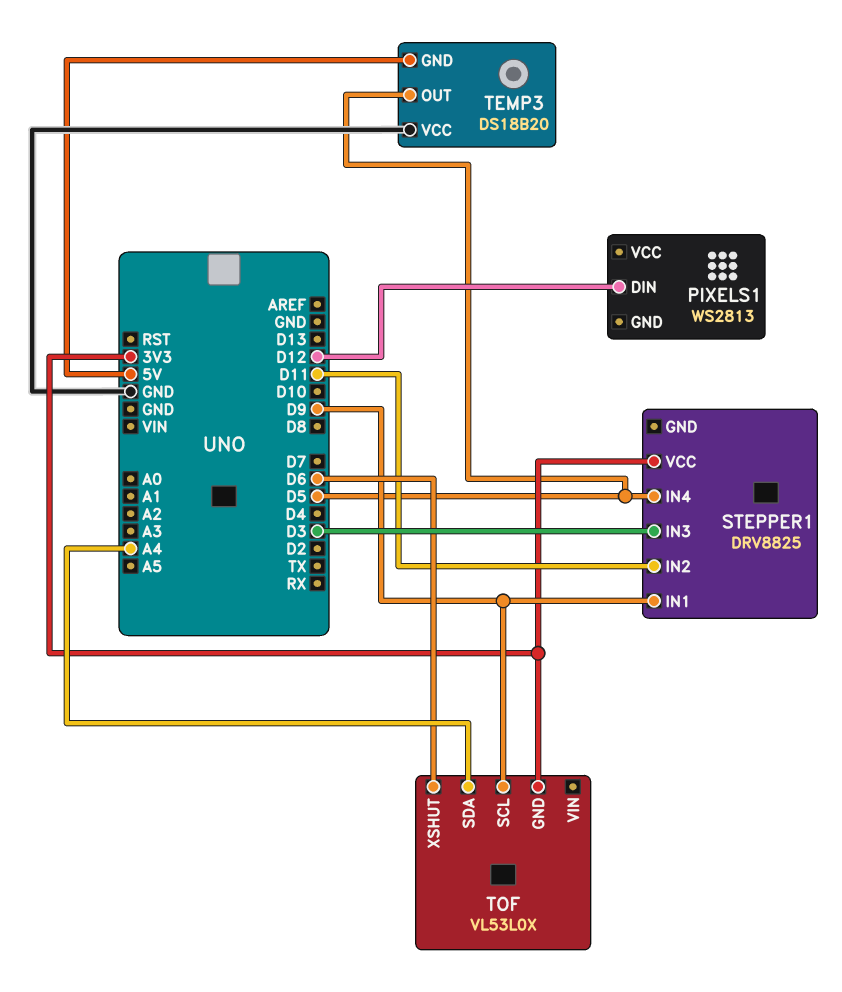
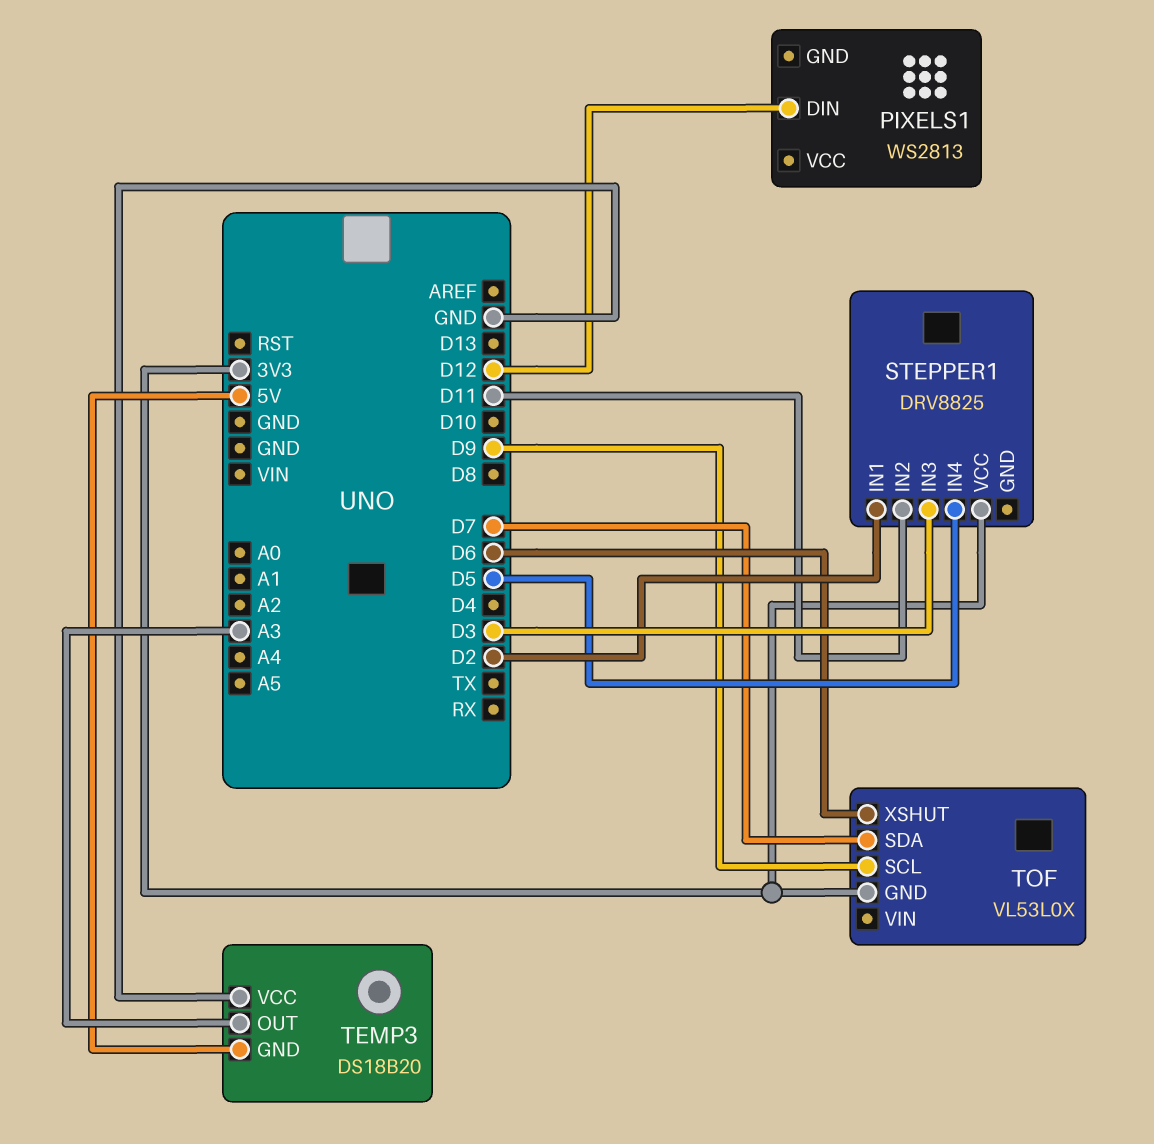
STEPPER1 pin IN1: D9 -> D2
TEMP3 pin OUT: D5 -> A3
TOF pin SDA: A4 -> D7

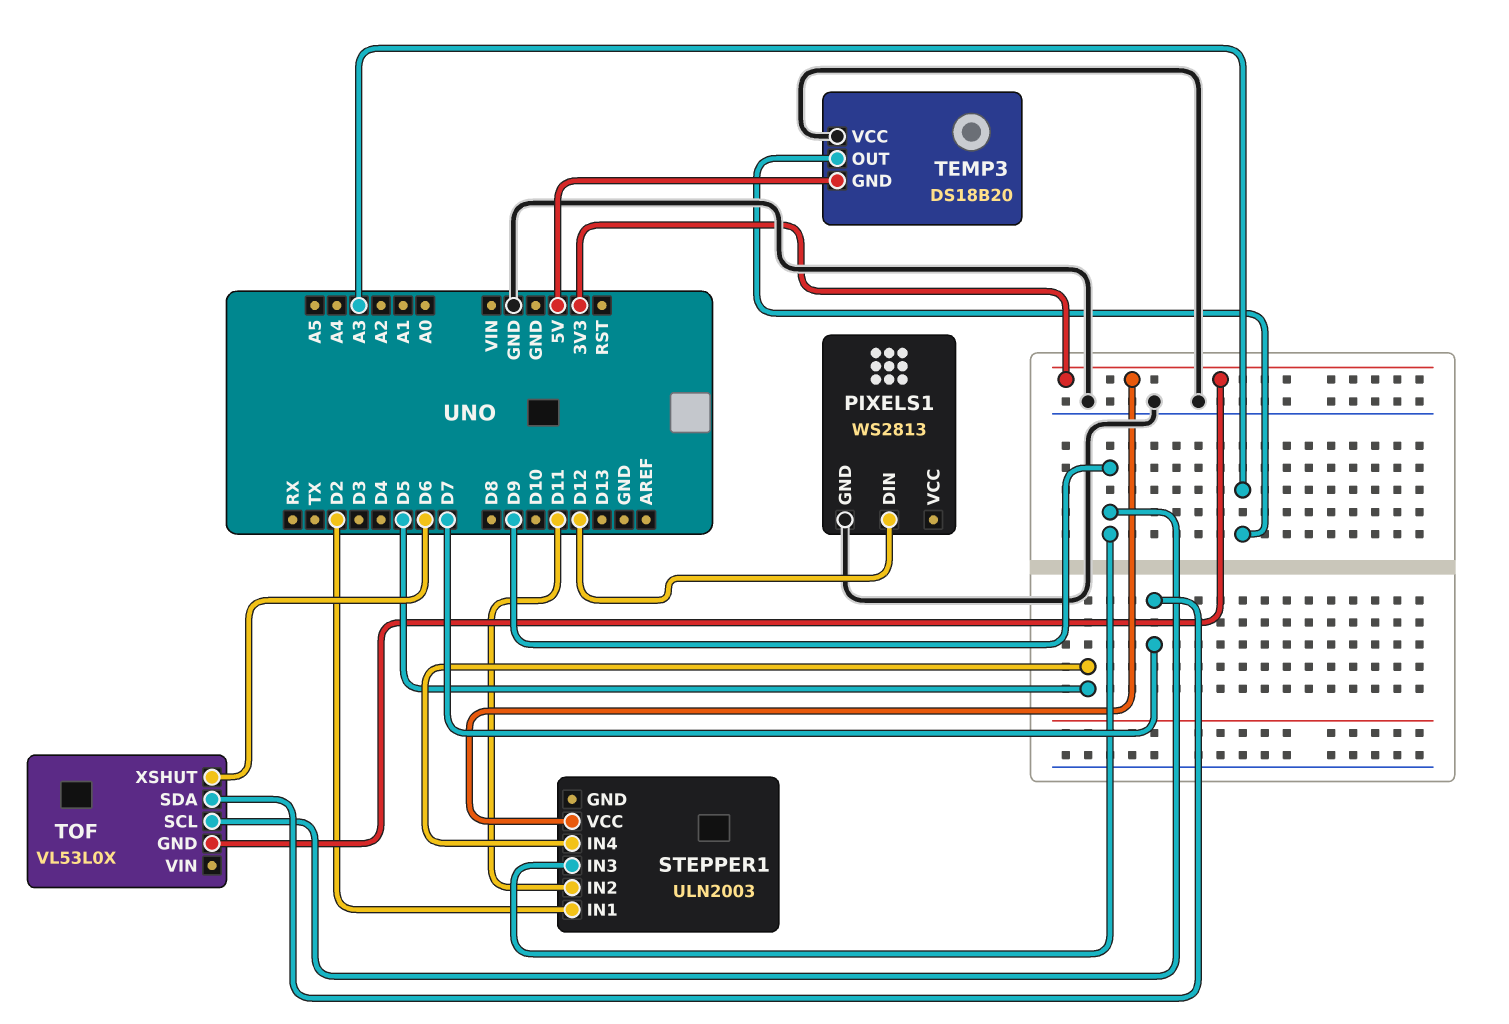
PIXELS1 pin GND: none -> GND
STEPPER1: DRV8825 -> ULN2003
STEPPER1 pin IN3: D3 -> D9

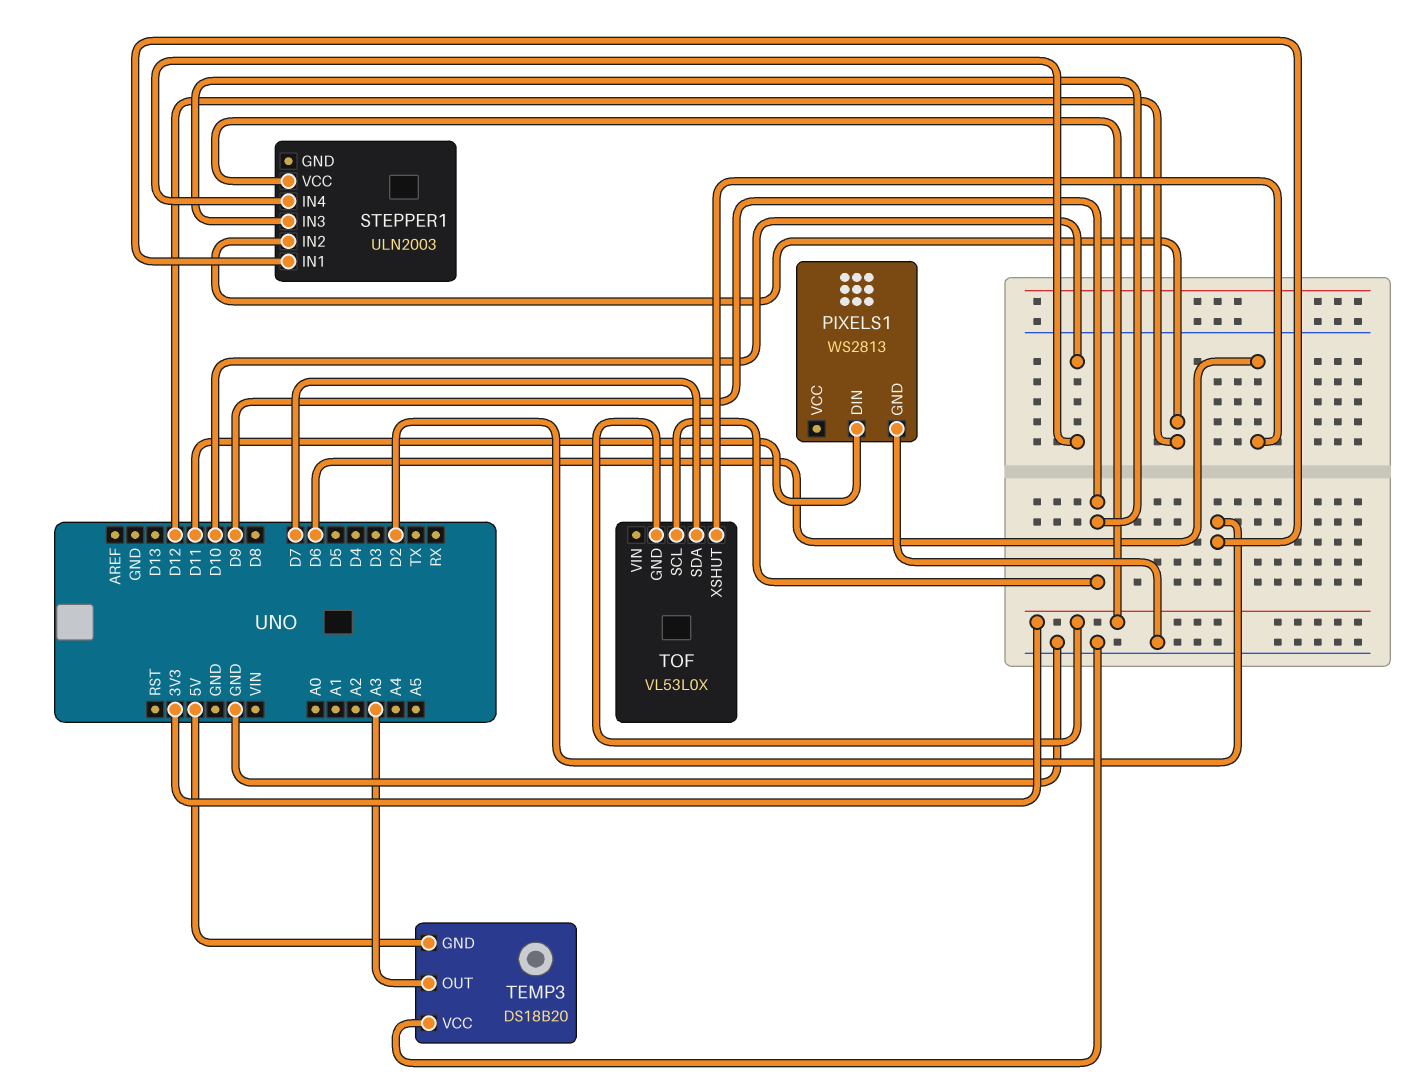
PIXELS1 pin DIN: D12 -> D11
STEPPER1 pin IN2: D11 -> D12
STEPPER1 pin IN4: D5 -> D10

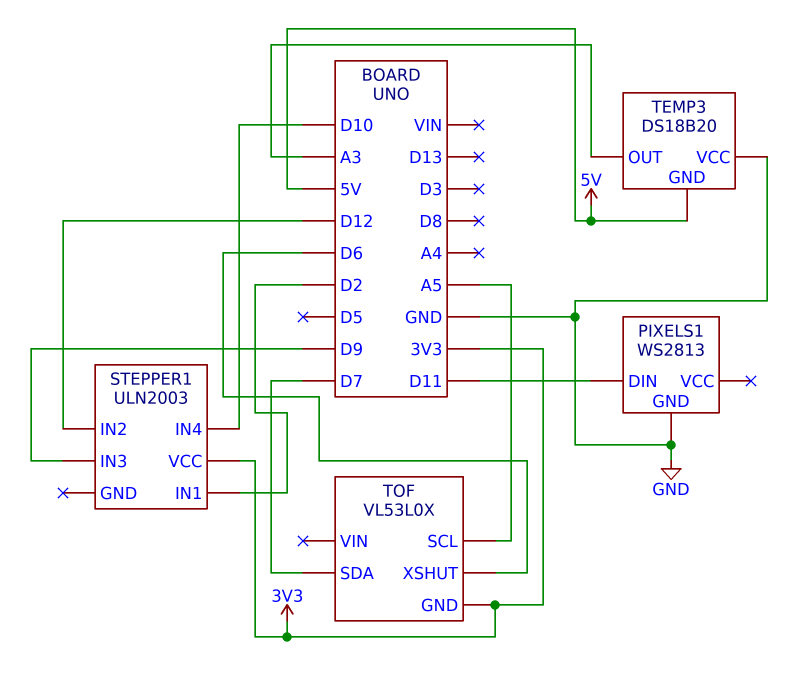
TOF pin SCL: D9 -> A5

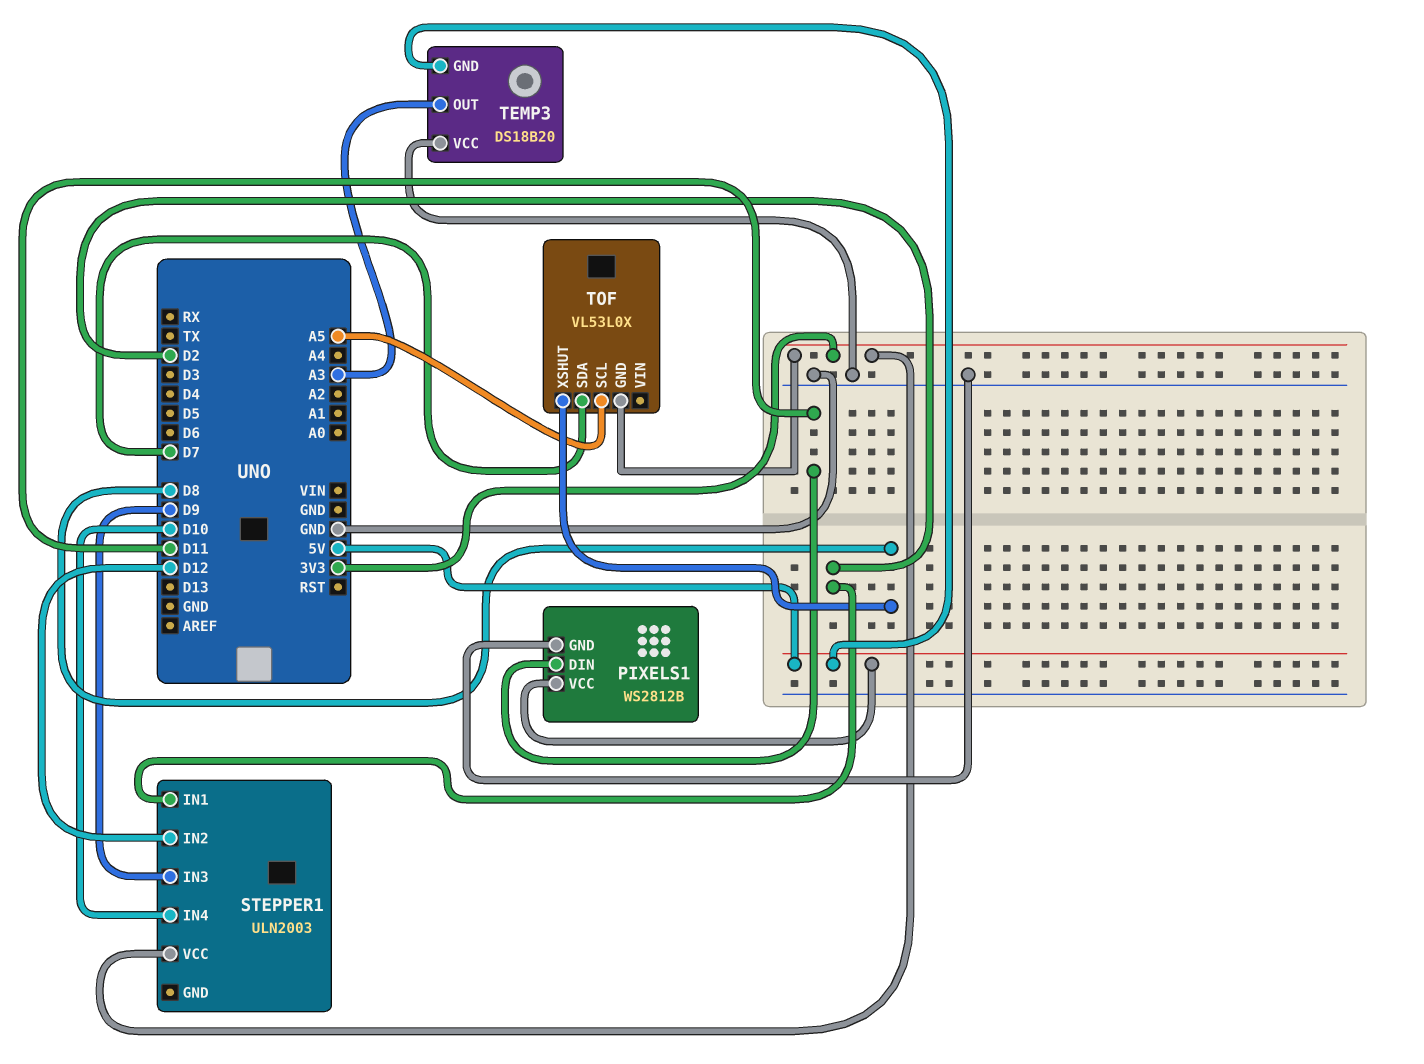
PIXELS1: WS2813 -> WS2812B
PIXELS1 pin VCC: none -> 5V
TOF pin XSHUT: D6 -> D8

